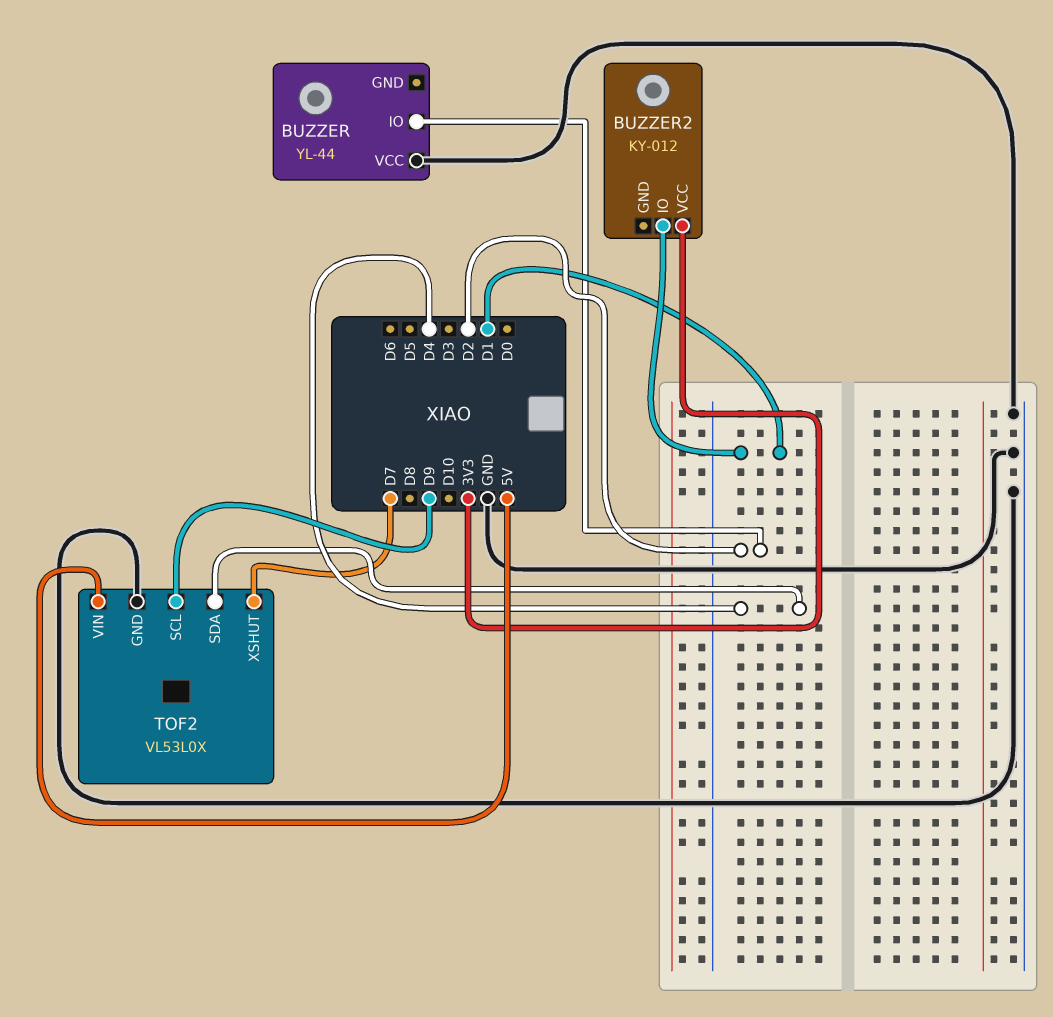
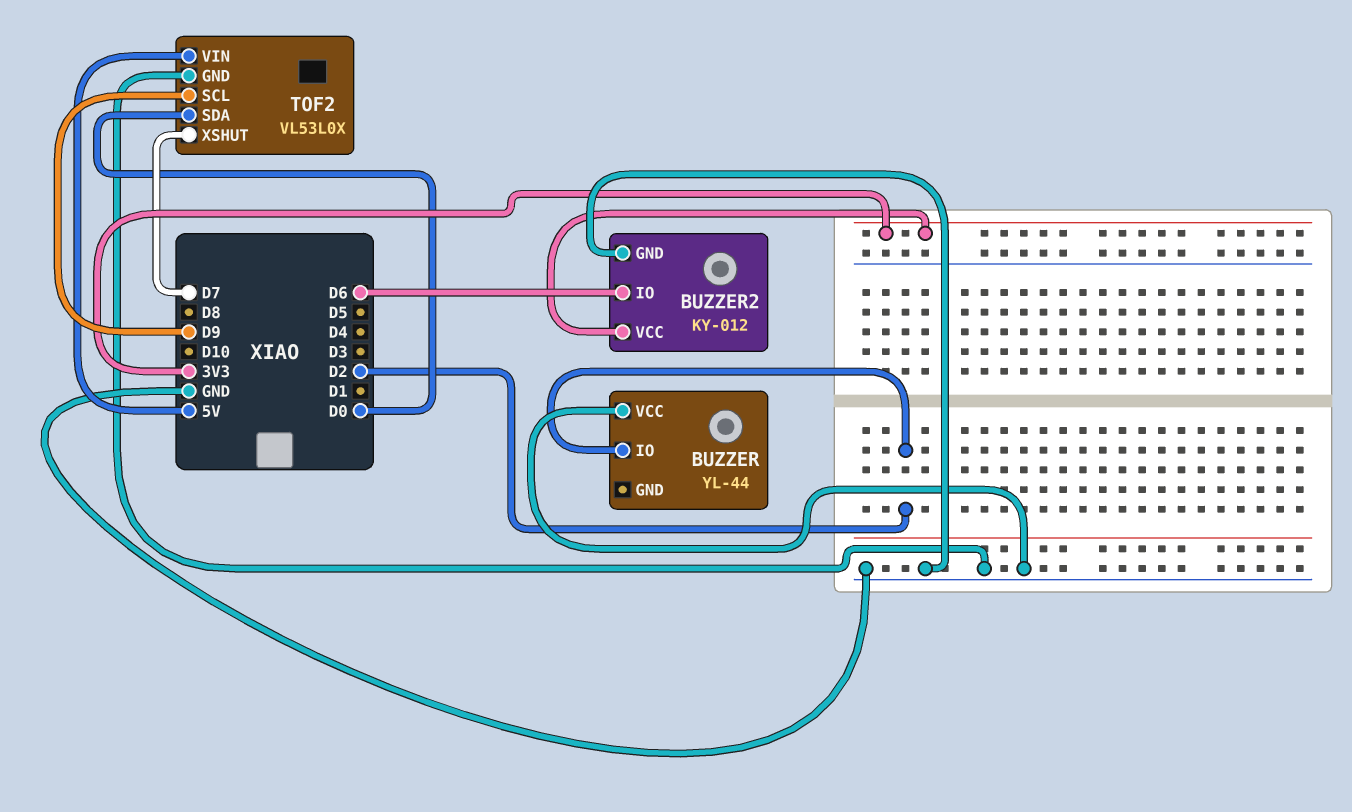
BUZZER2 pin GND: none -> GND
BUZZER2 pin IO: D1 -> D6
TOF2 pin SDA: D4 -> D0

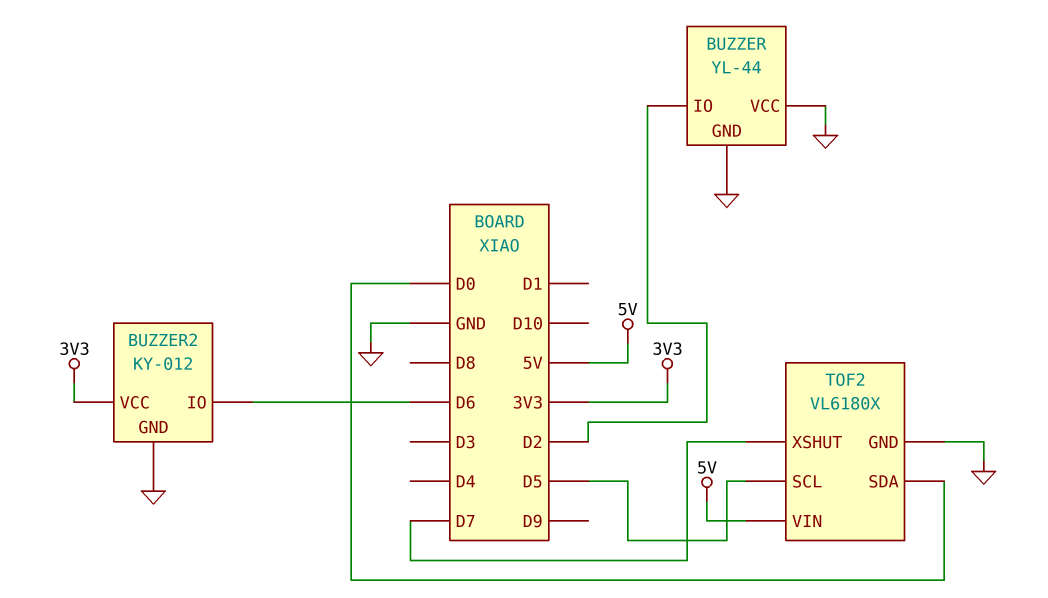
BUZZER pin GND: none -> GND
TOF2: VL53L0X -> VL6180X
TOF2 pin SCL: D9 -> D5

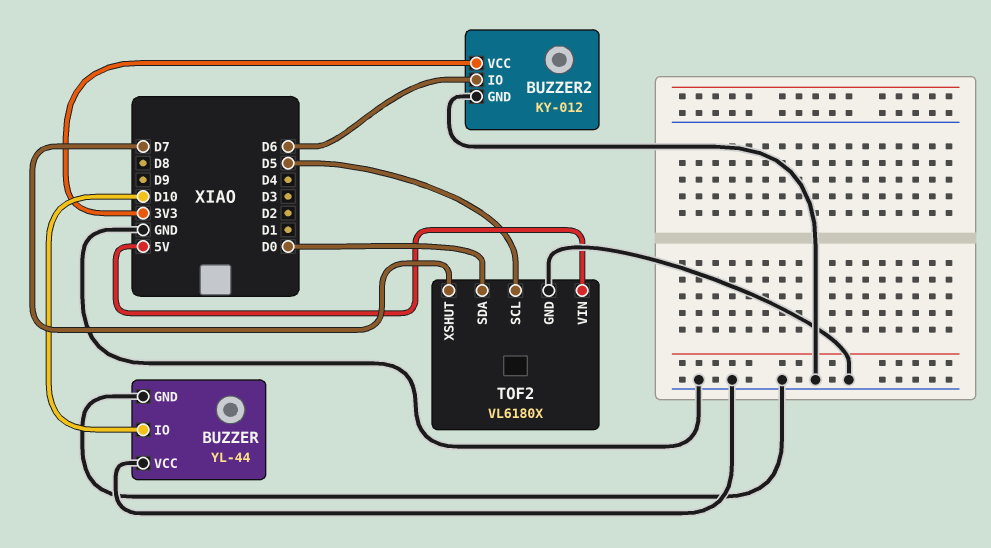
BUZZER pin IO: D2 -> D10

